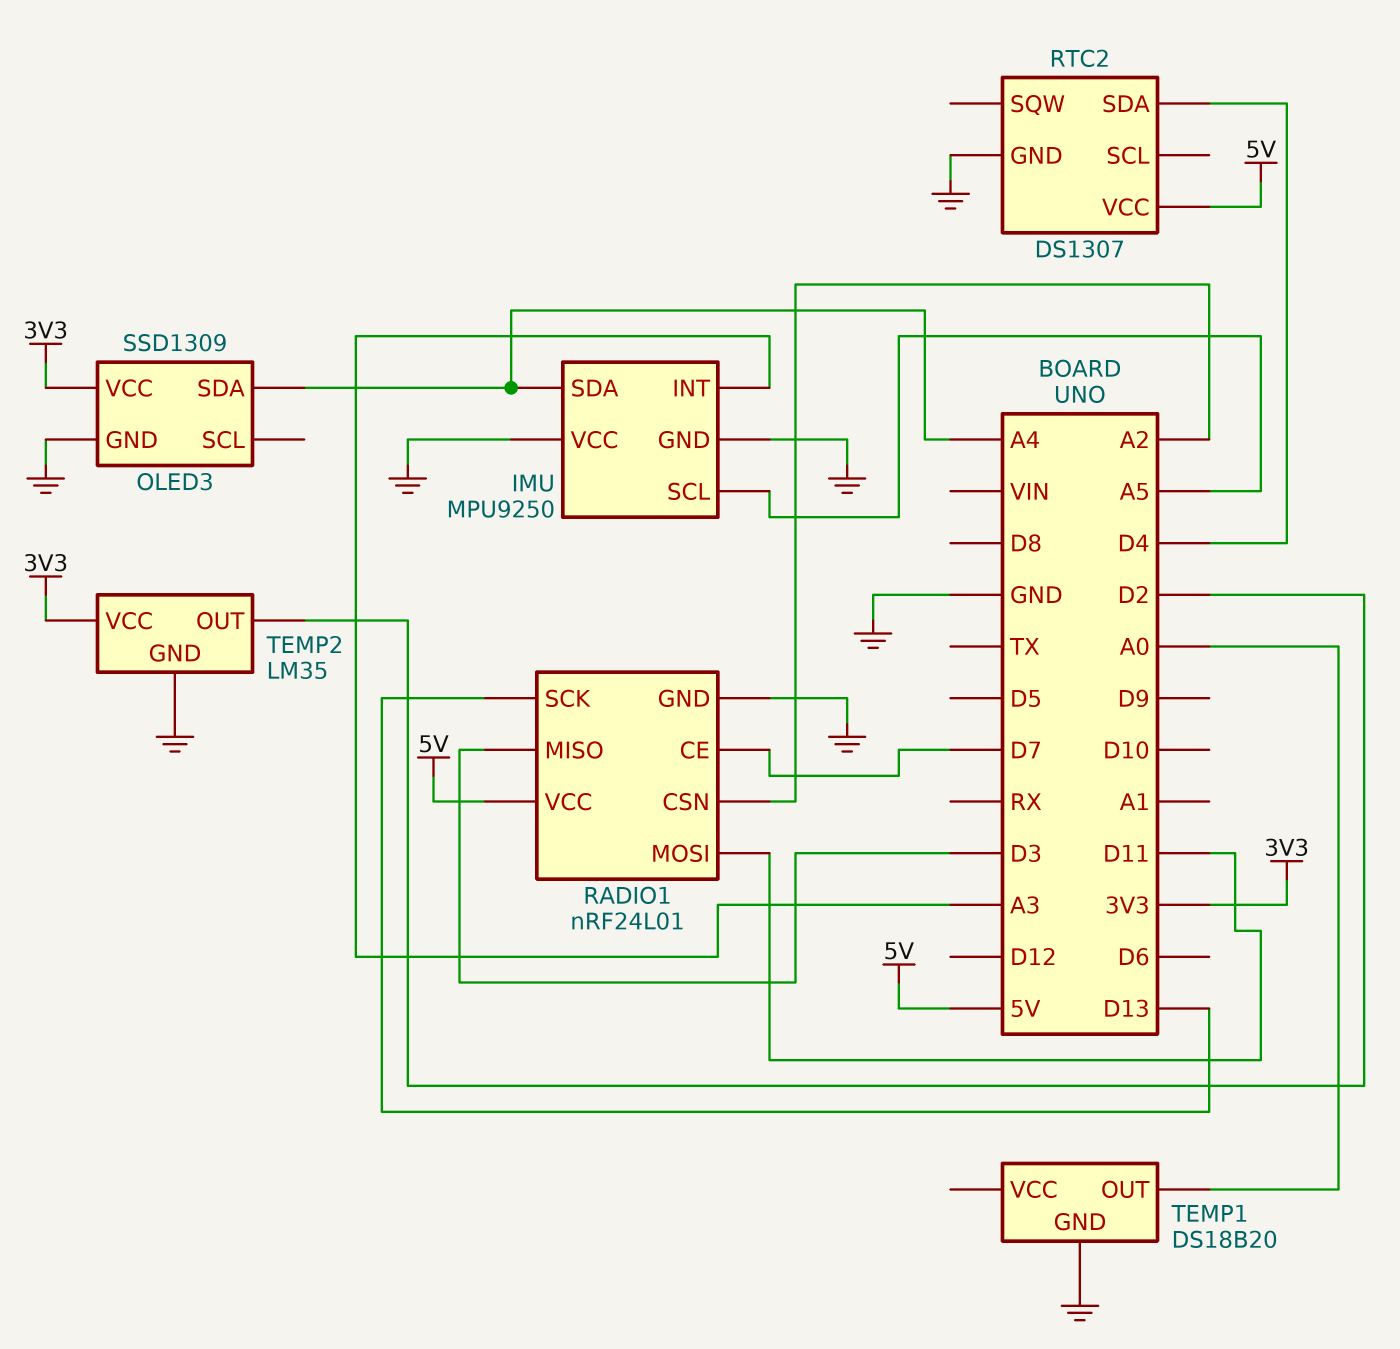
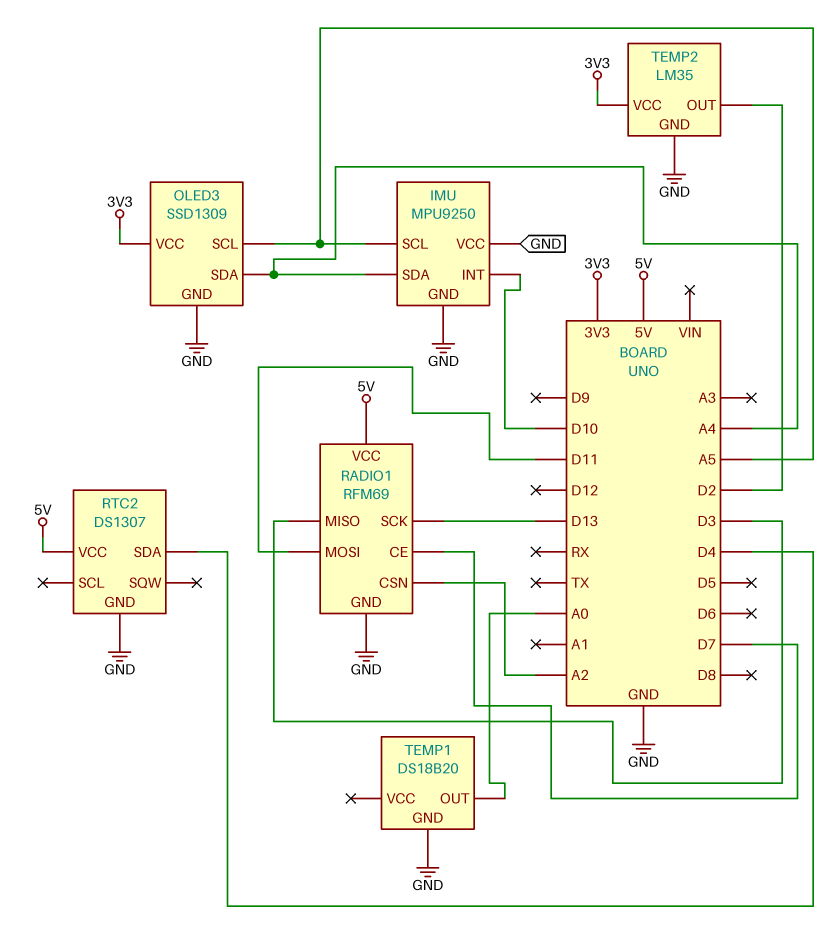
IMU pin INT: A3 -> D10
OLED3 pin SCL: none -> A5
RADIO1: nRF24L01 -> RFM69

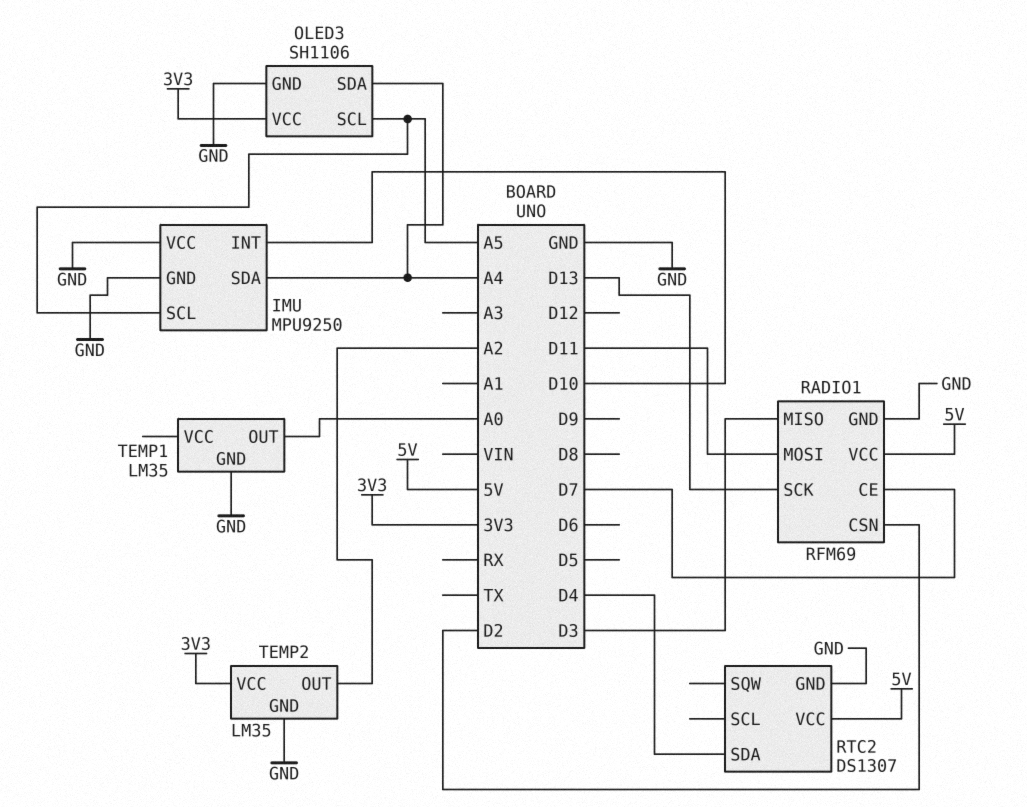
OLED3: SSD1309 -> SH1106
RADIO1 pin CSN: A2 -> D2
TEMP1: DS18B20 -> LM35
TEMP2 pin OUT: D2 -> A2

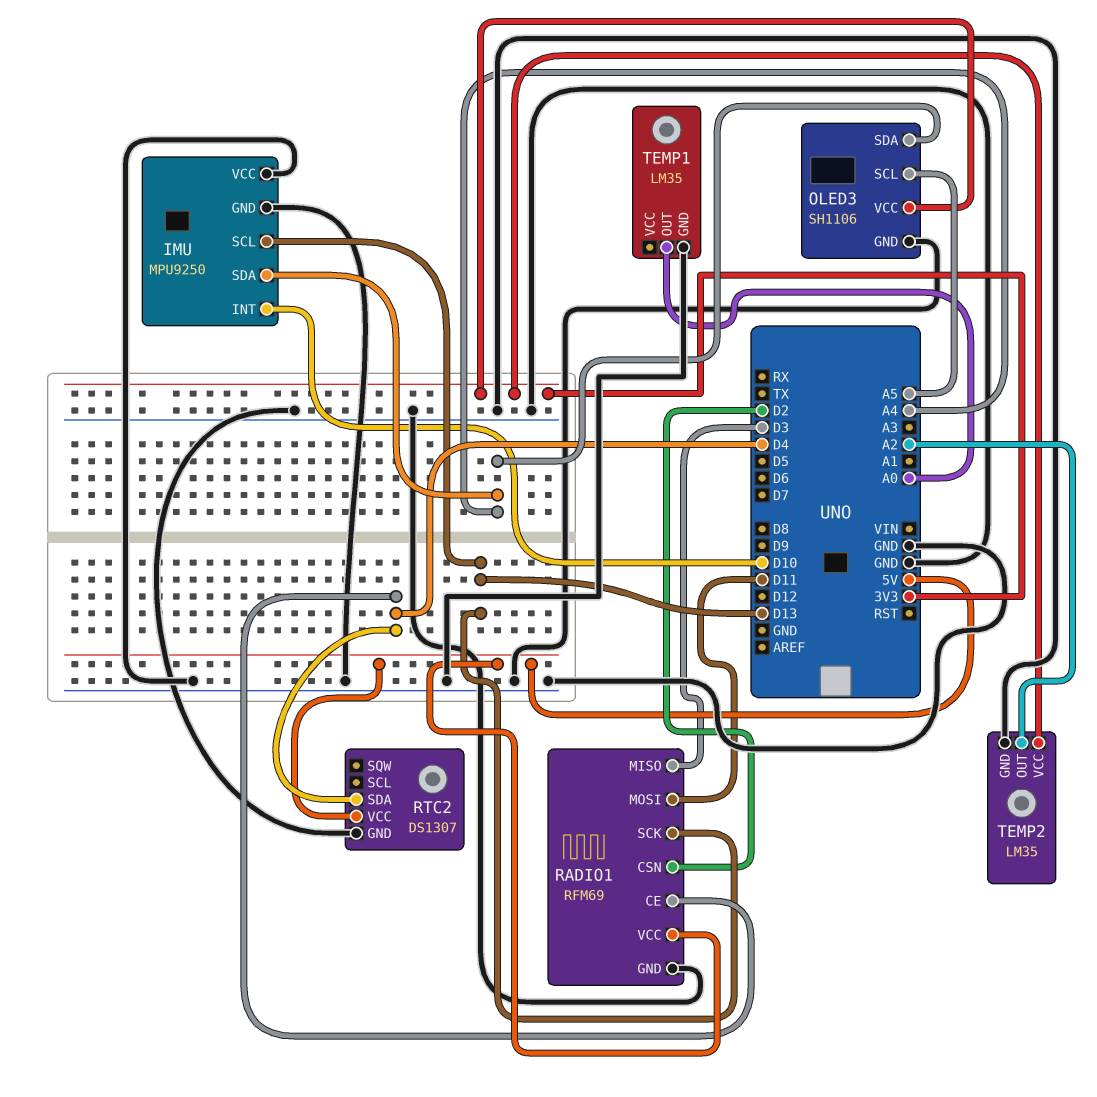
IMU pin SCL: A5 -> D13
RADIO1 pin CE: D7 -> D4

